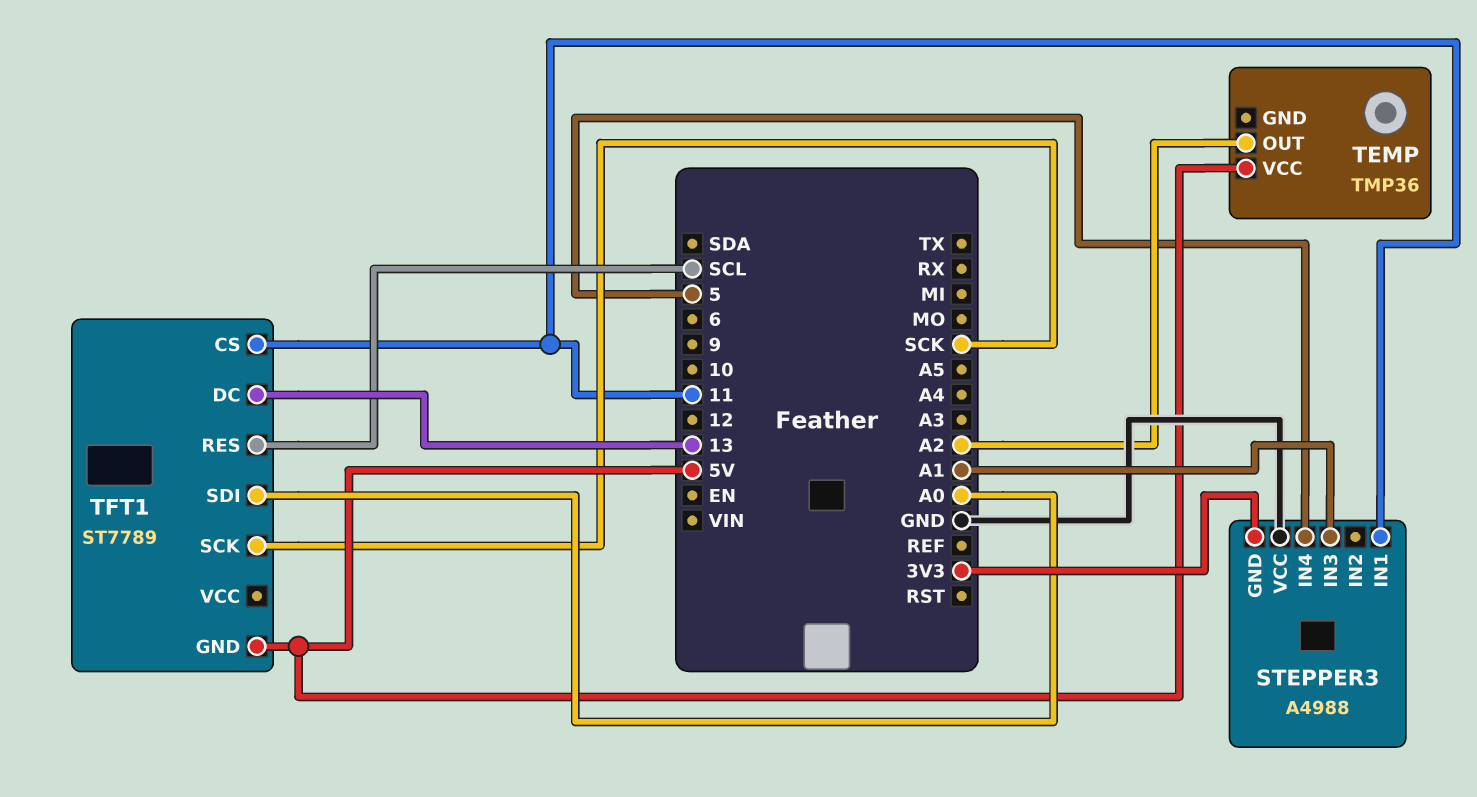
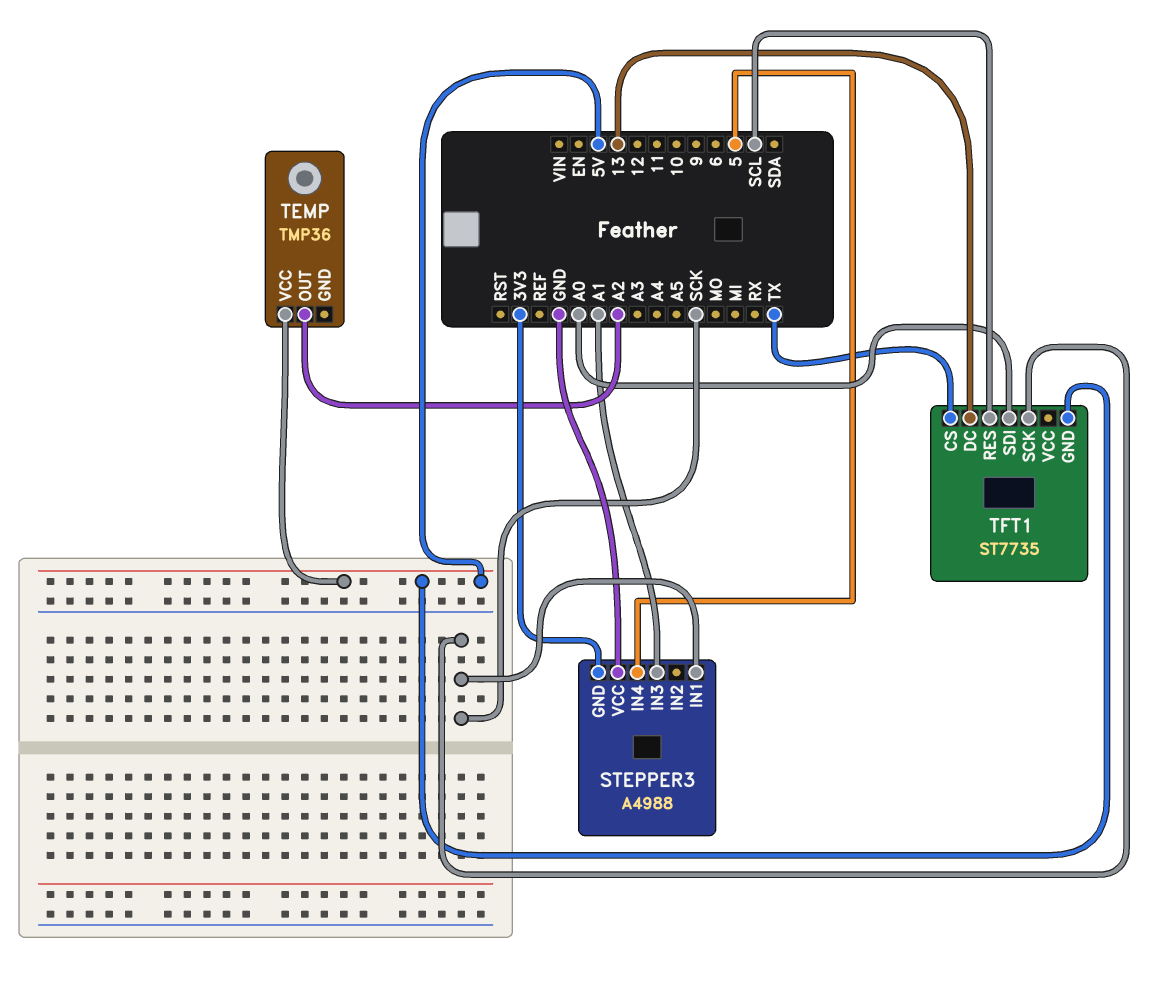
STEPPER3 pin IN1: 11 -> SCK
TFT1: ST7789 -> ST7735
TFT1 pin CS: 11 -> TX

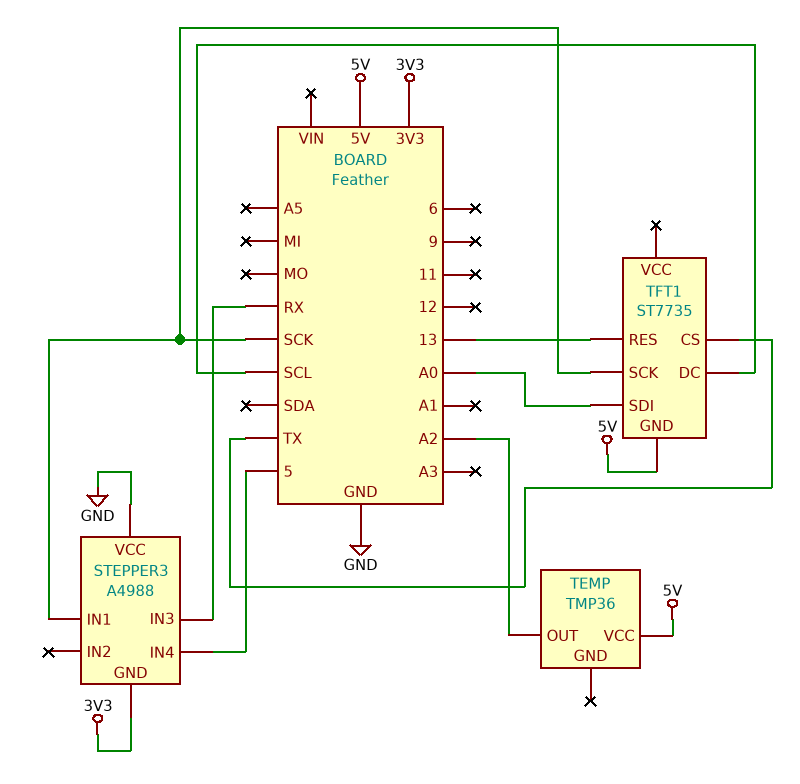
STEPPER3 pin IN3: A1 -> RX
TFT1 pin DC: 13 -> SCL
TFT1 pin RES: SCL -> 13

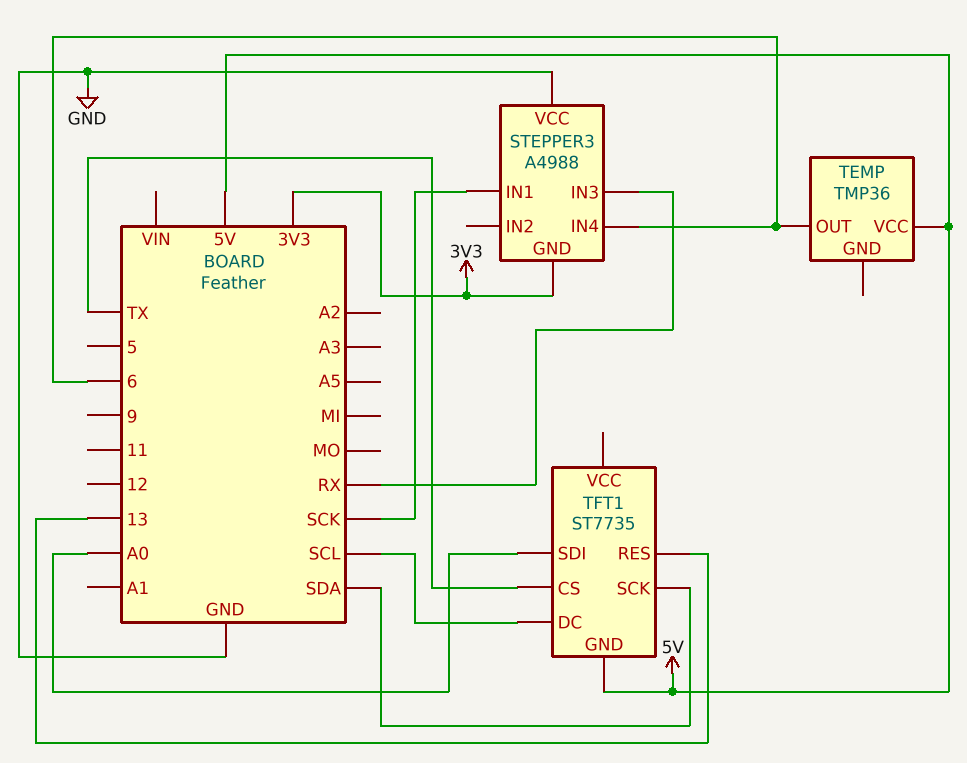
STEPPER3 pin IN4: 5 -> 6
TEMP pin OUT: A2 -> 6
TFT1 pin SCK: SCK -> SDA

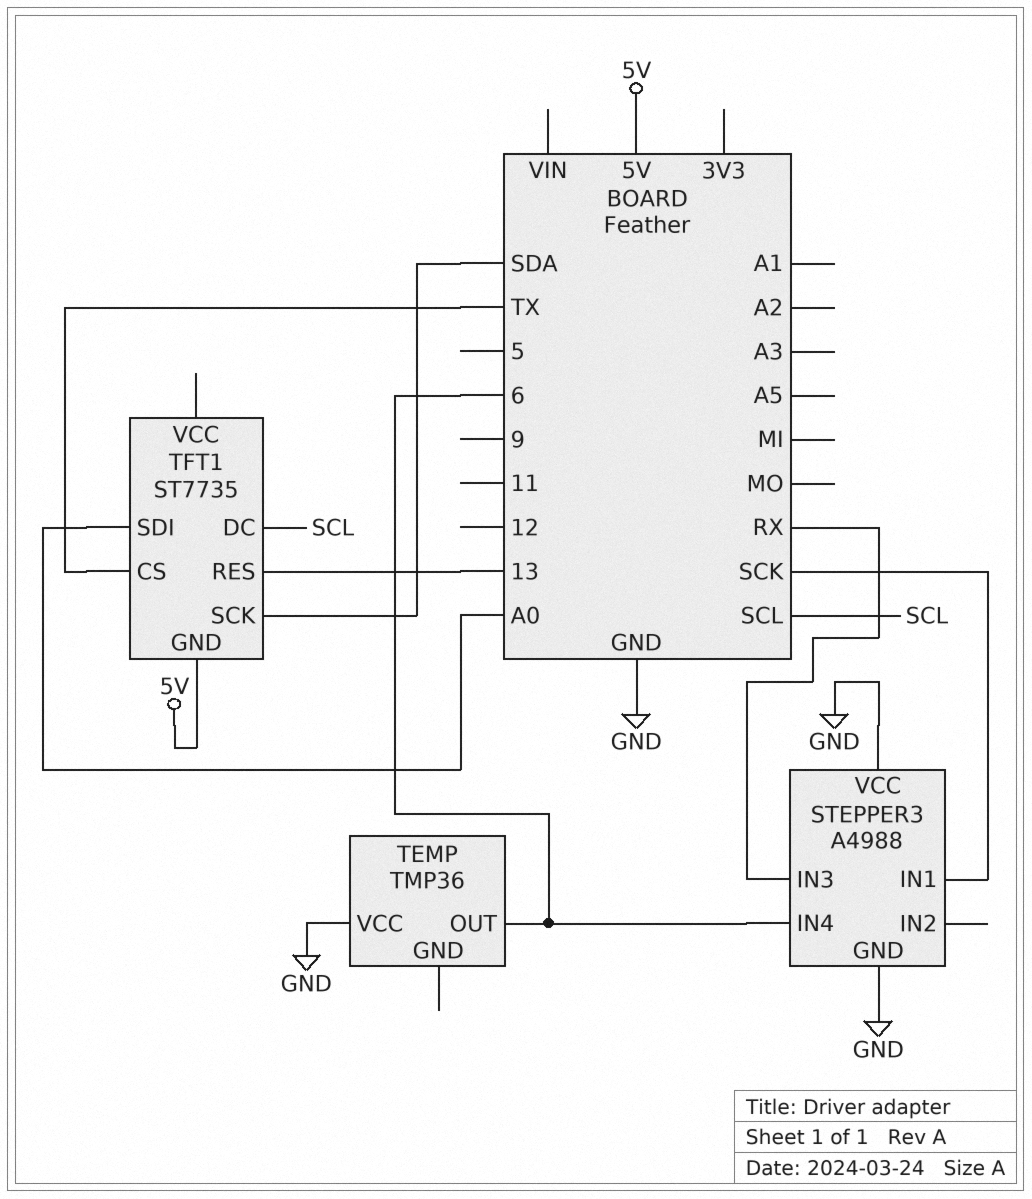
STEPPER3 pin GND: 3V3 -> GND
TEMP pin VCC: 5V -> GND

